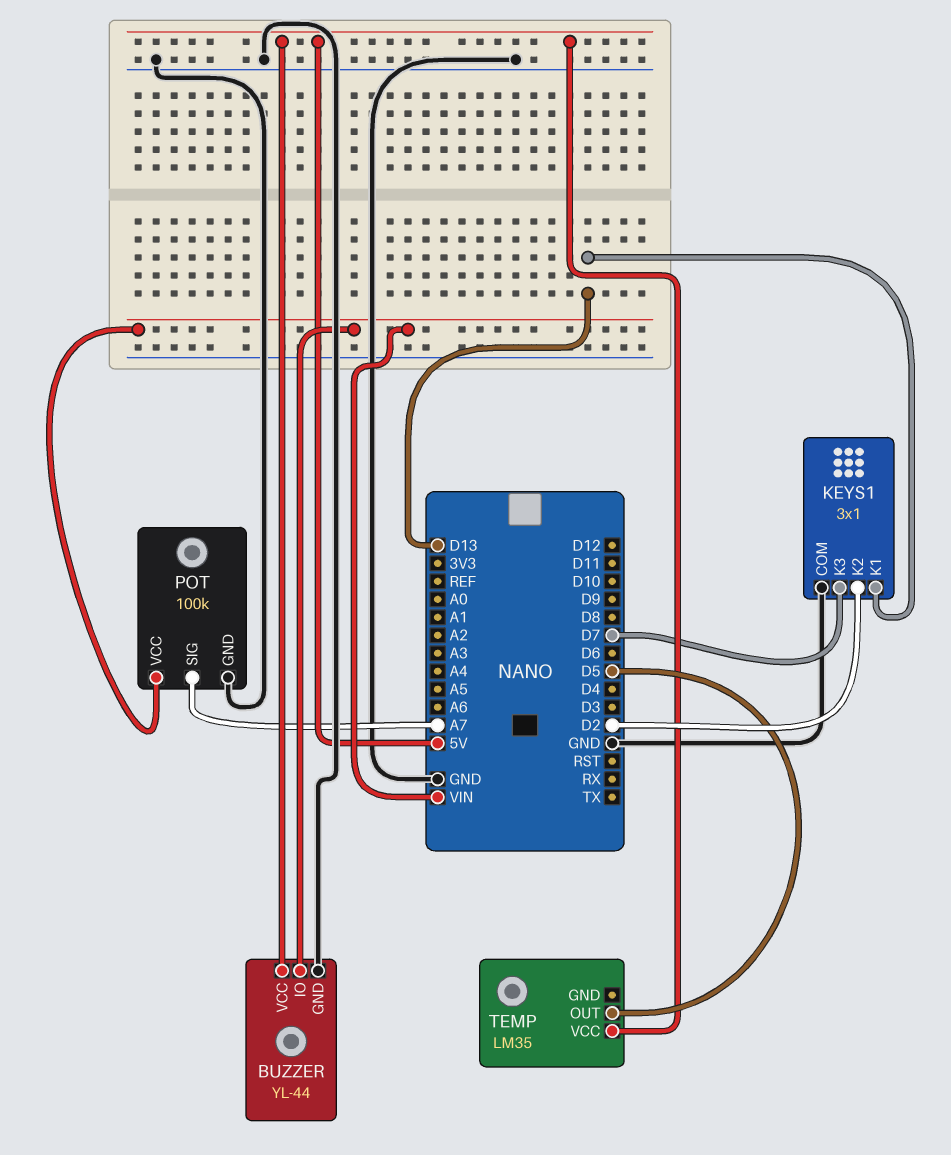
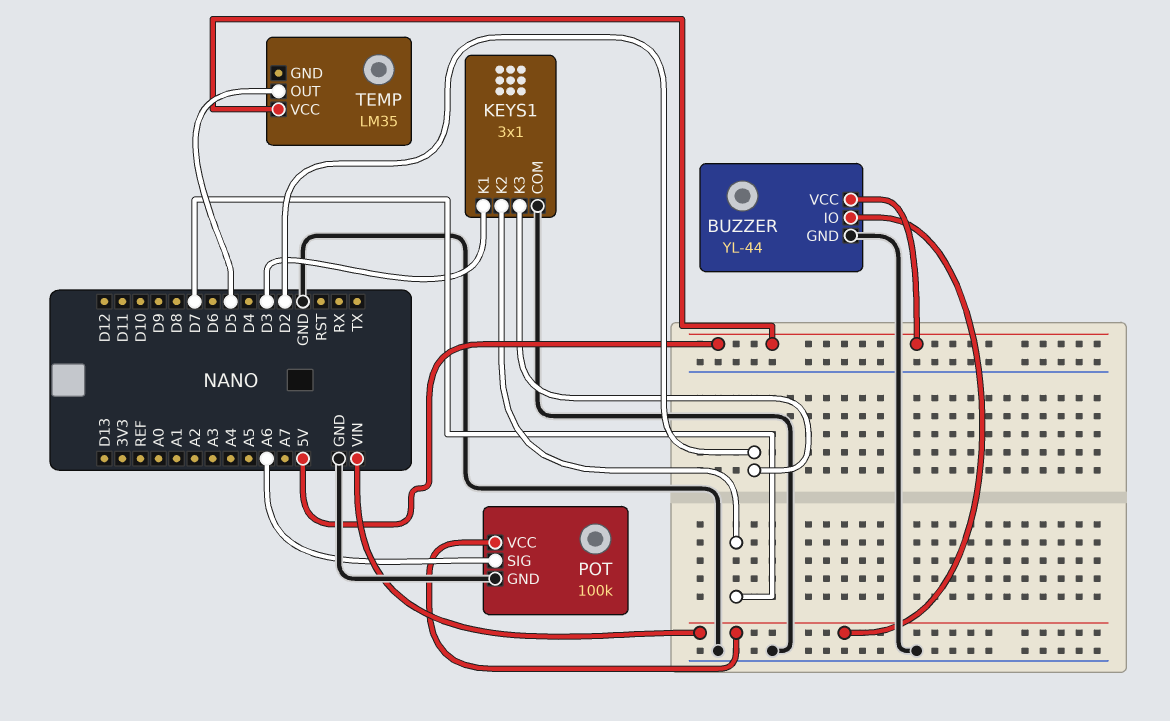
KEYS1 pin K1: D13 -> D3
KEYS1 pin K2: D2 -> D7
KEYS1 pin K3: D7 -> D2
POT pin SIG: A7 -> A6

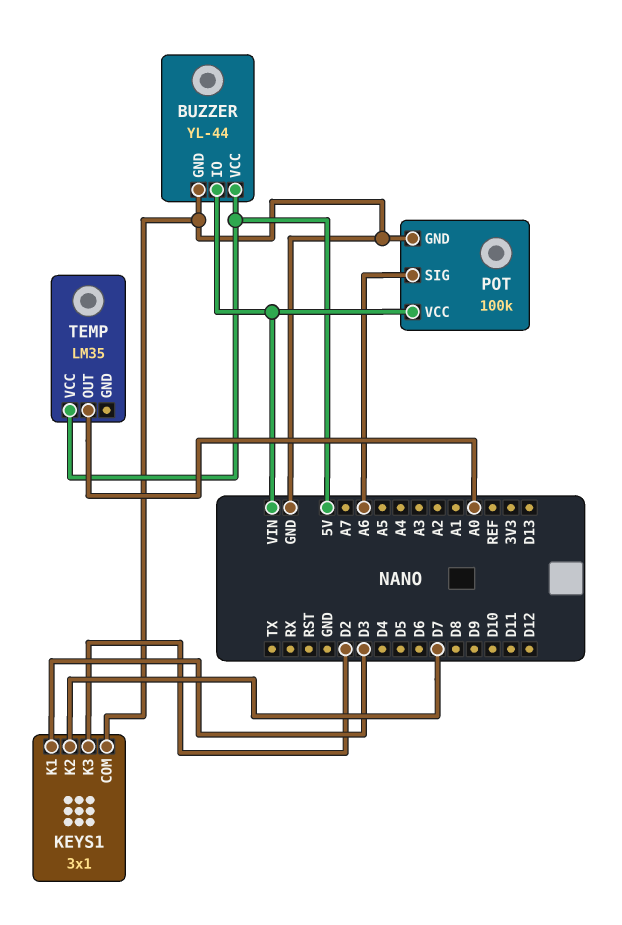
TEMP pin OUT: D5 -> A0

